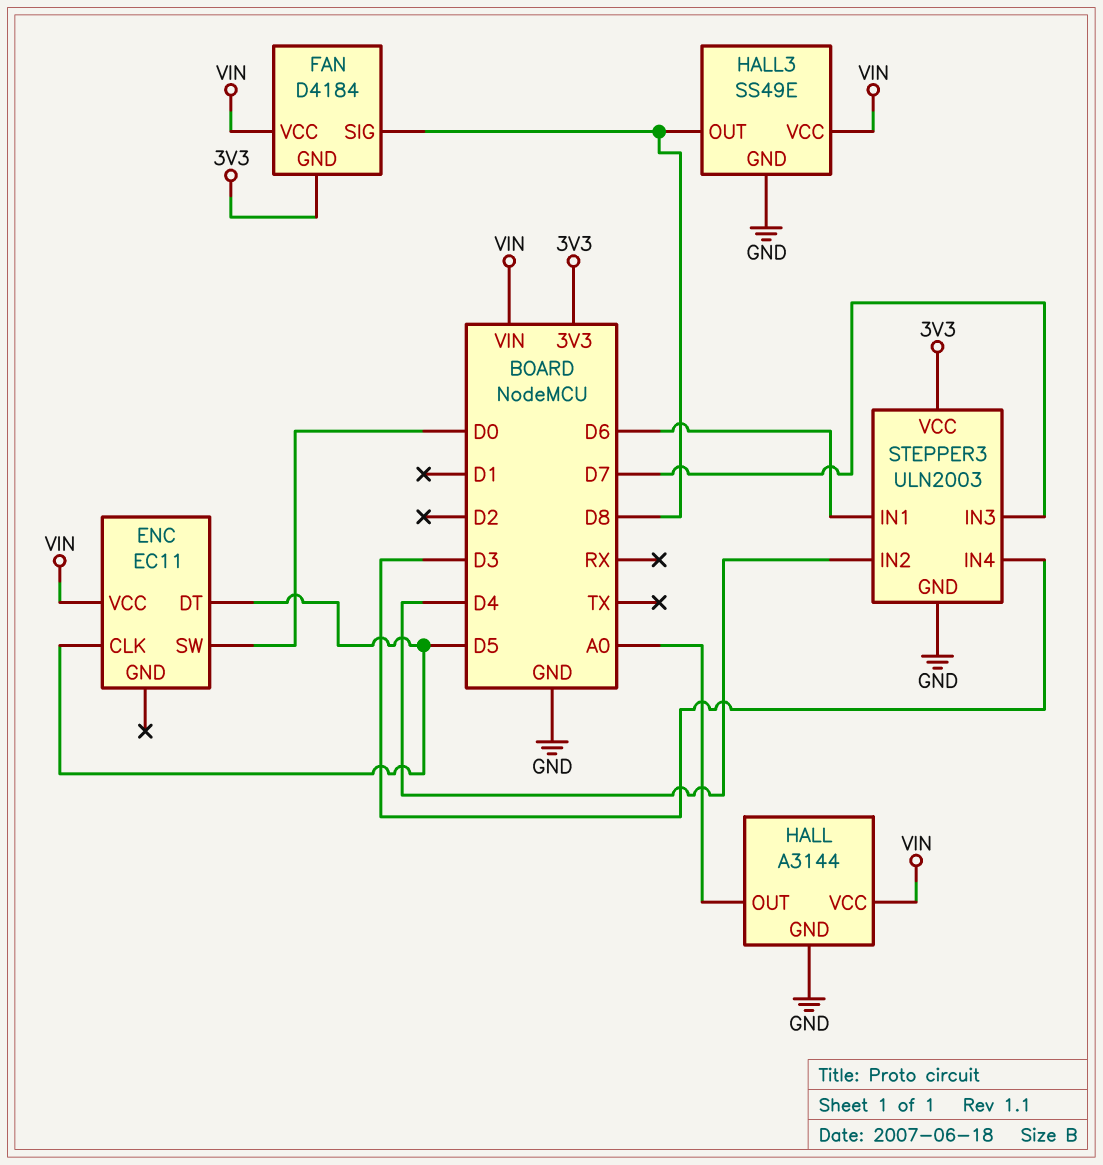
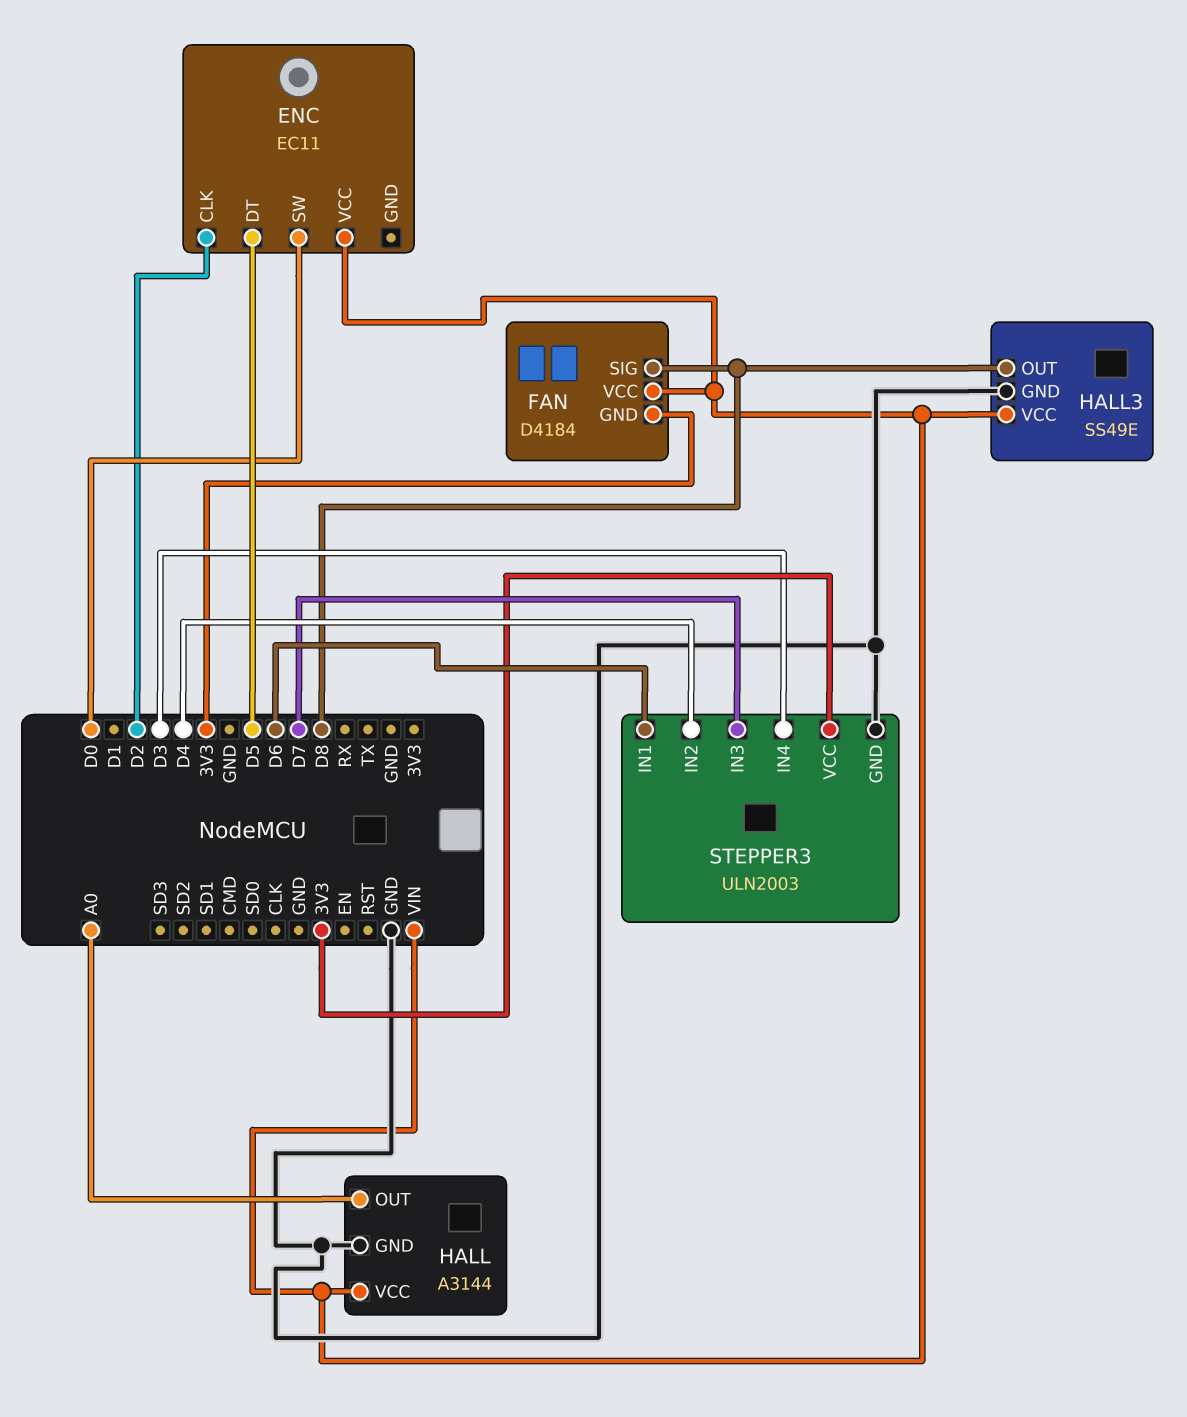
ENC pin CLK: D5 -> D2

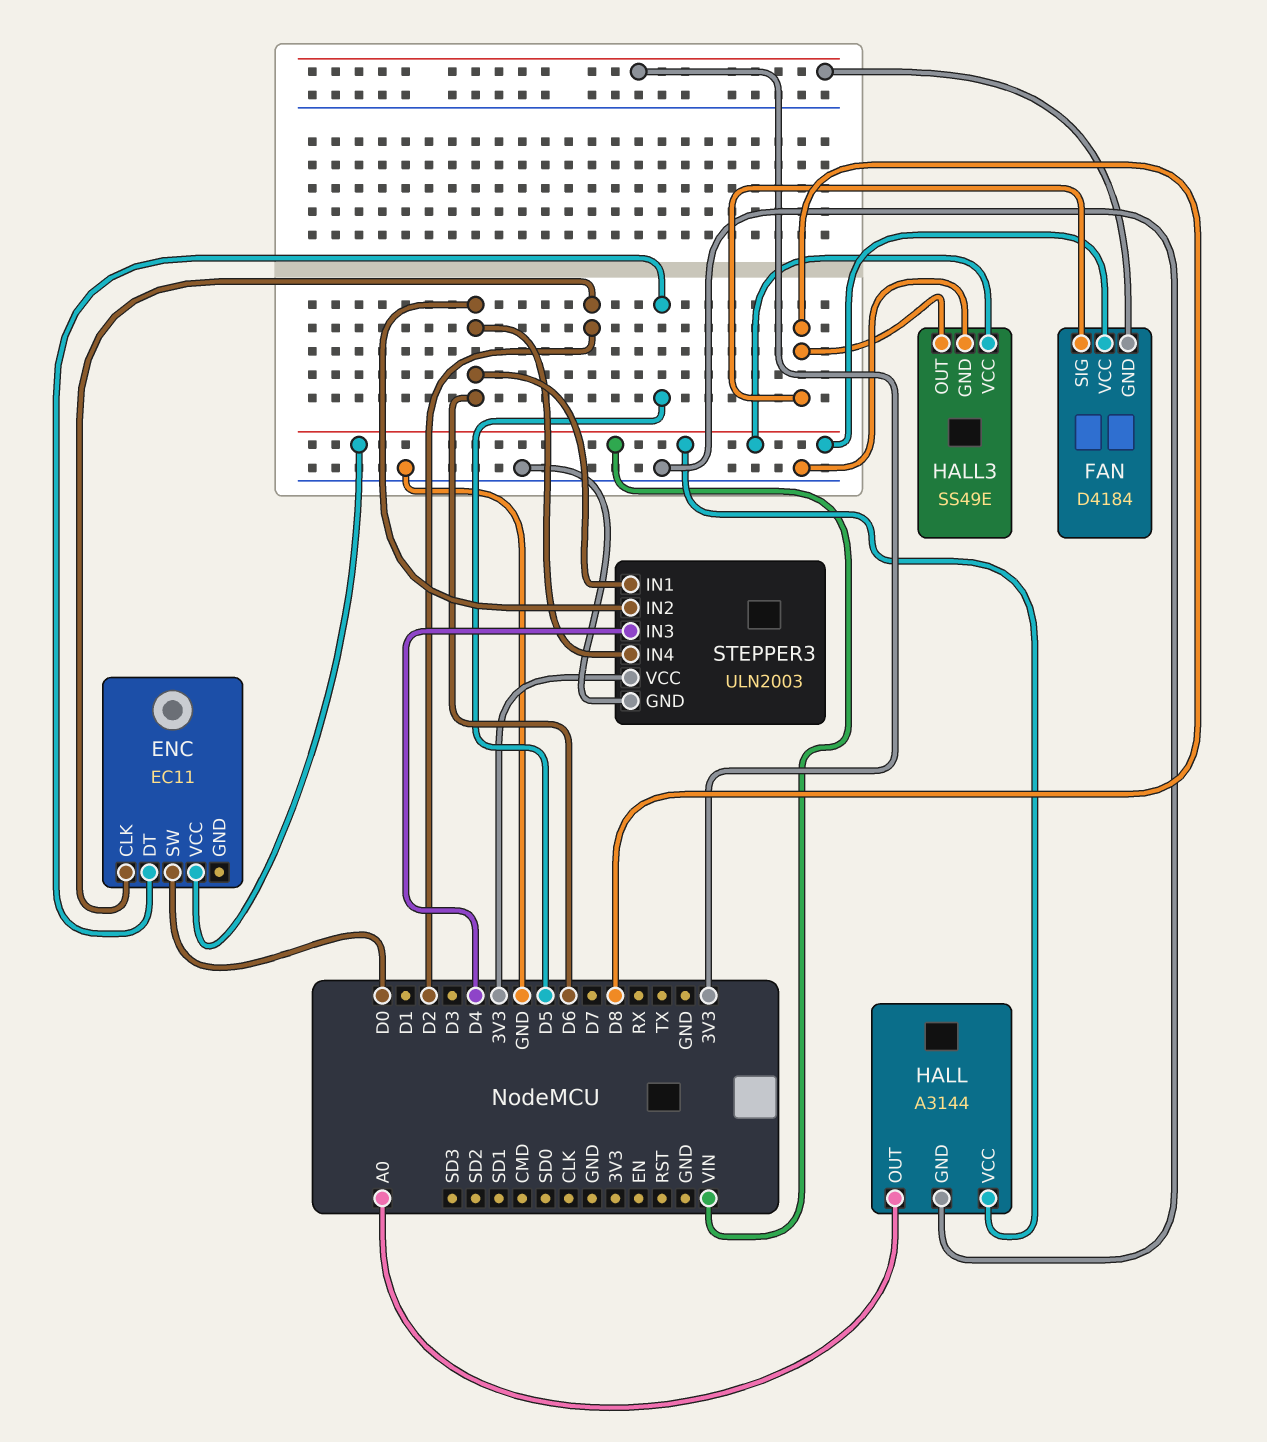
STEPPER3 pin IN2: D4 -> D6
STEPPER3 pin IN3: D7 -> D4
STEPPER3 pin IN4: D3 -> D6

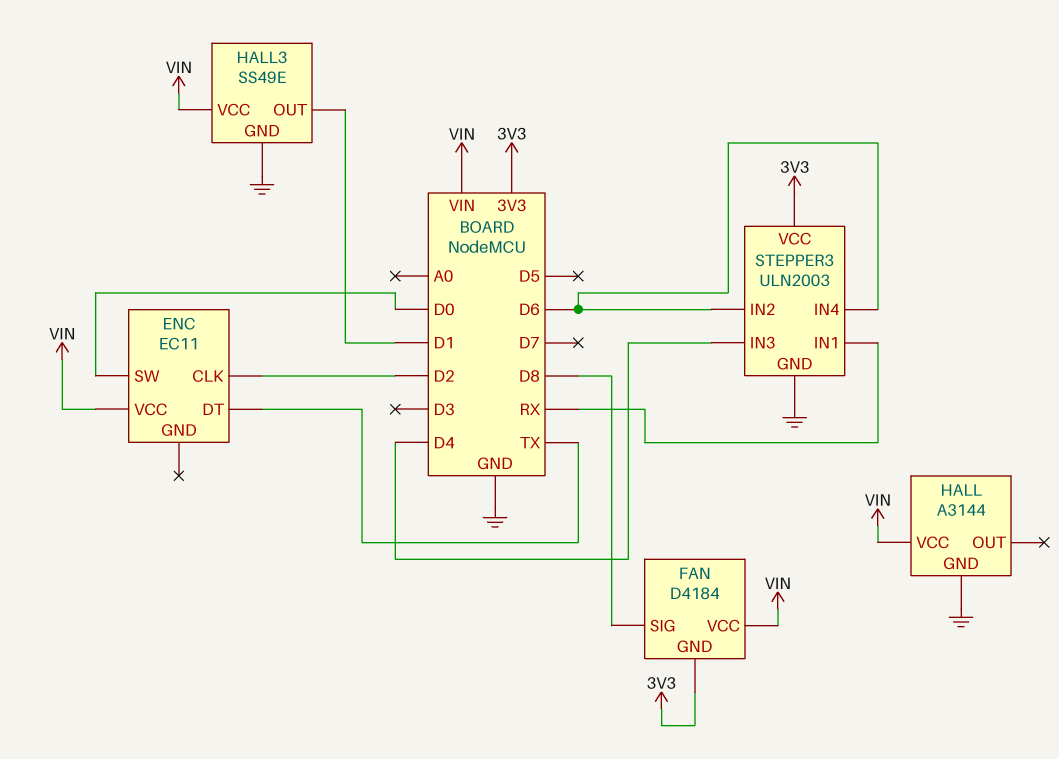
ENC pin DT: D5 -> TX
HALL pin OUT: A0 -> none
HALL3 pin OUT: D8 -> D1
STEPPER3 pin IN1: D6 -> RX

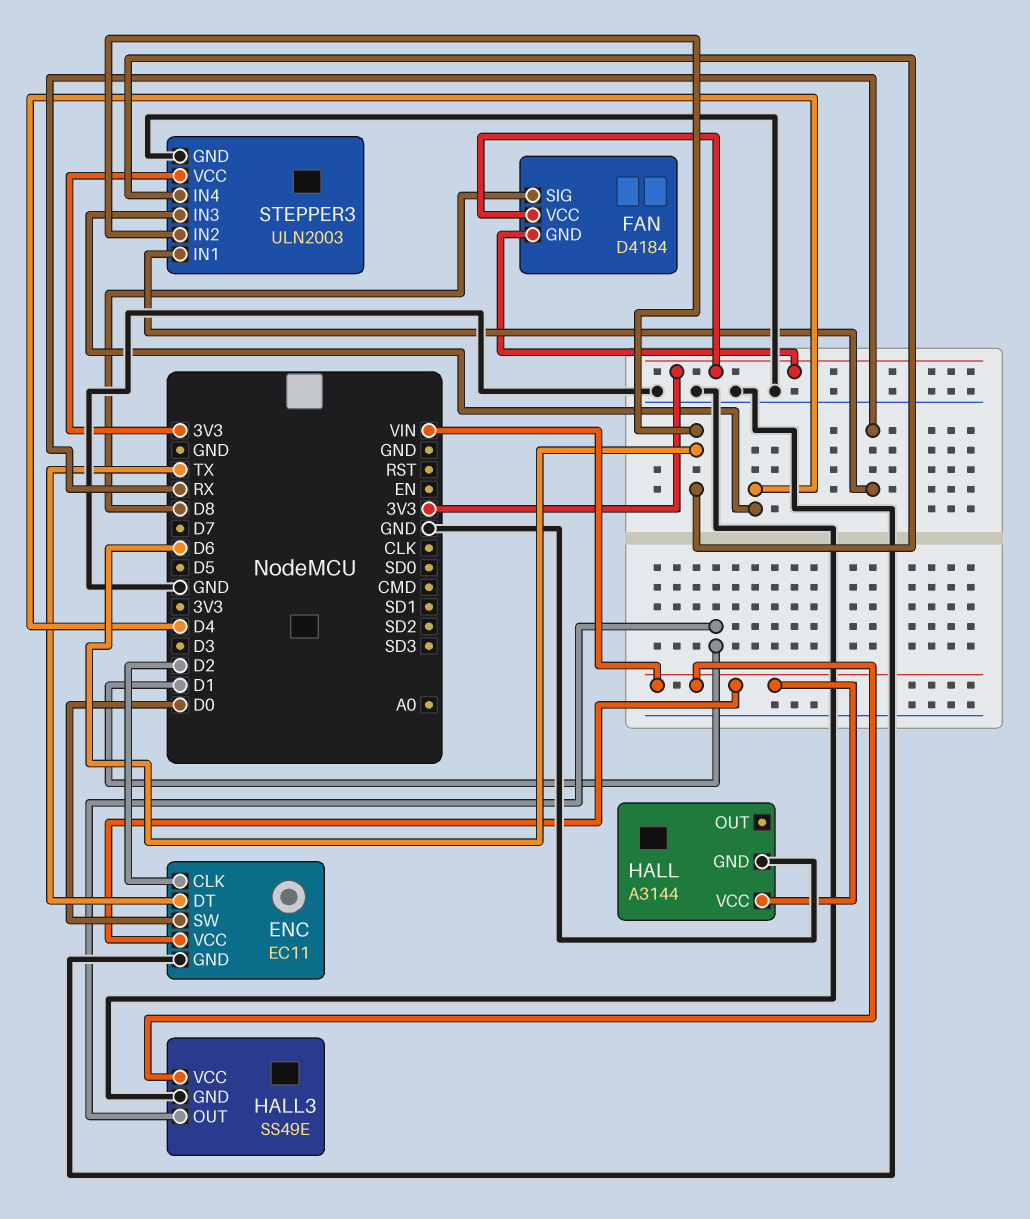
ENC pin GND: none -> GND
FAN pin VCC: VIN -> 3V3

